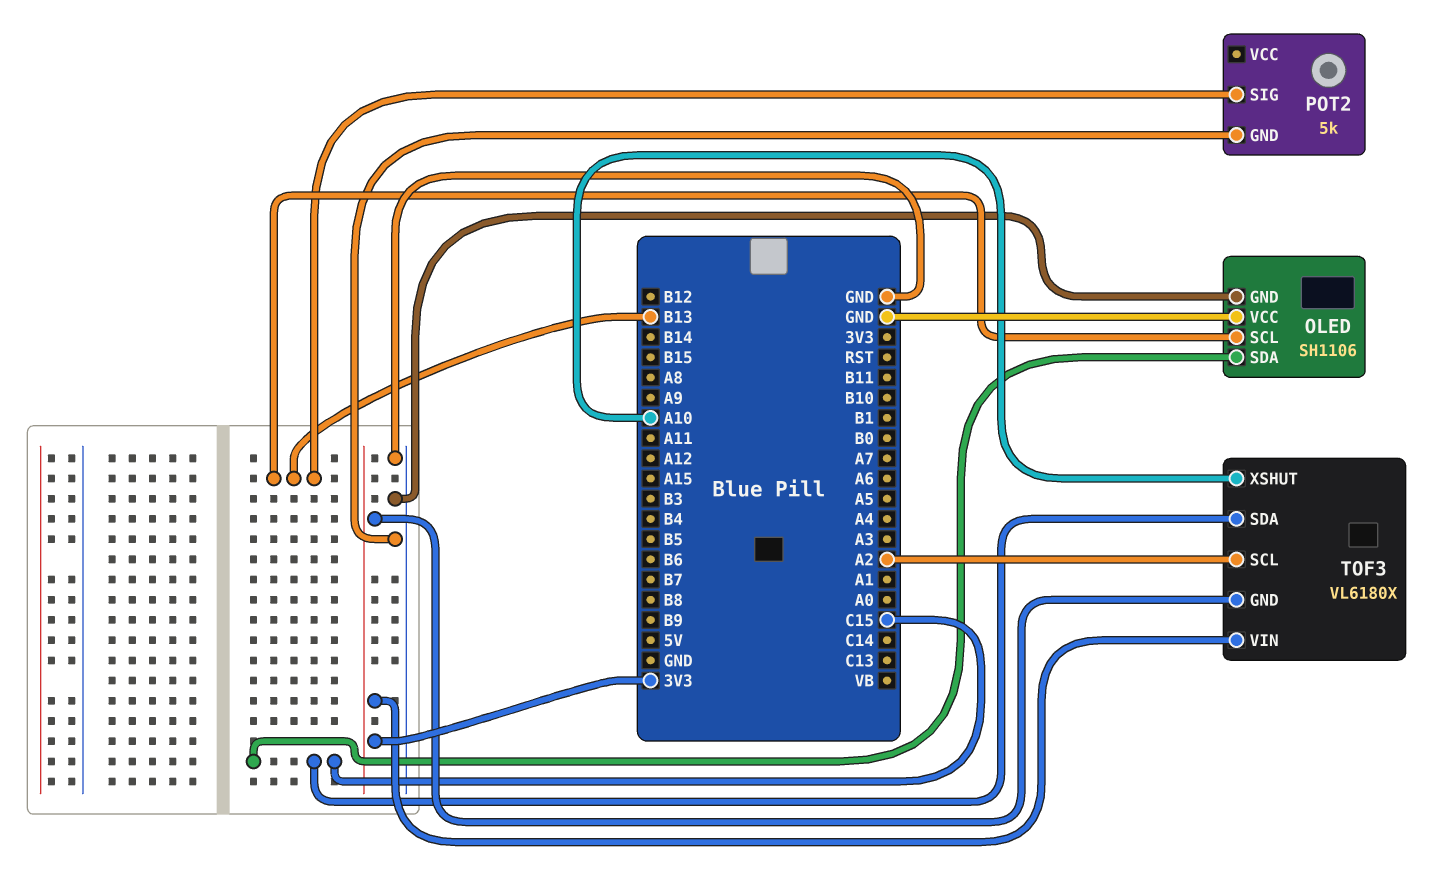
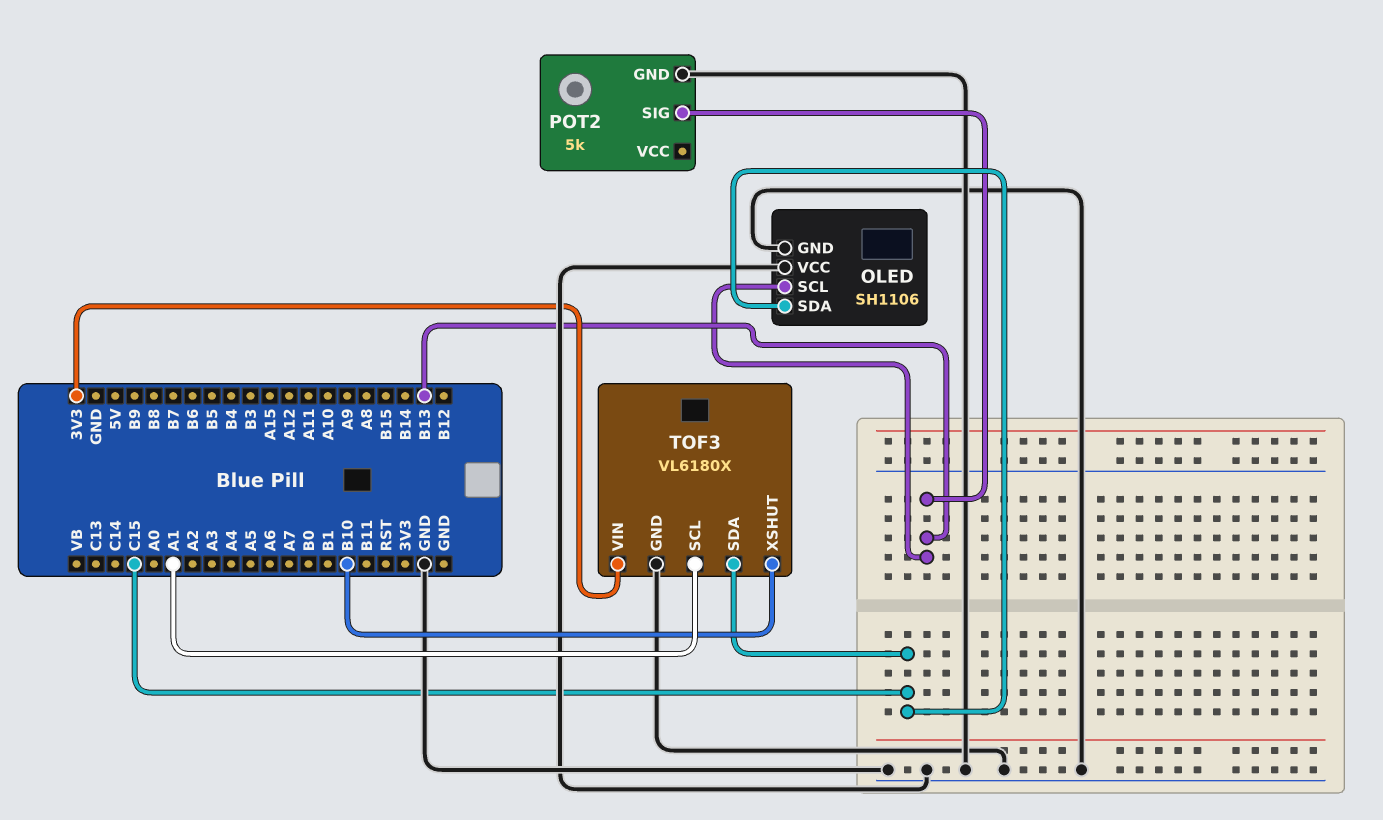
TOF3 pin GND: 3V3 -> GND
TOF3 pin SCL: A2 -> A1
TOF3 pin XSHUT: A10 -> B10

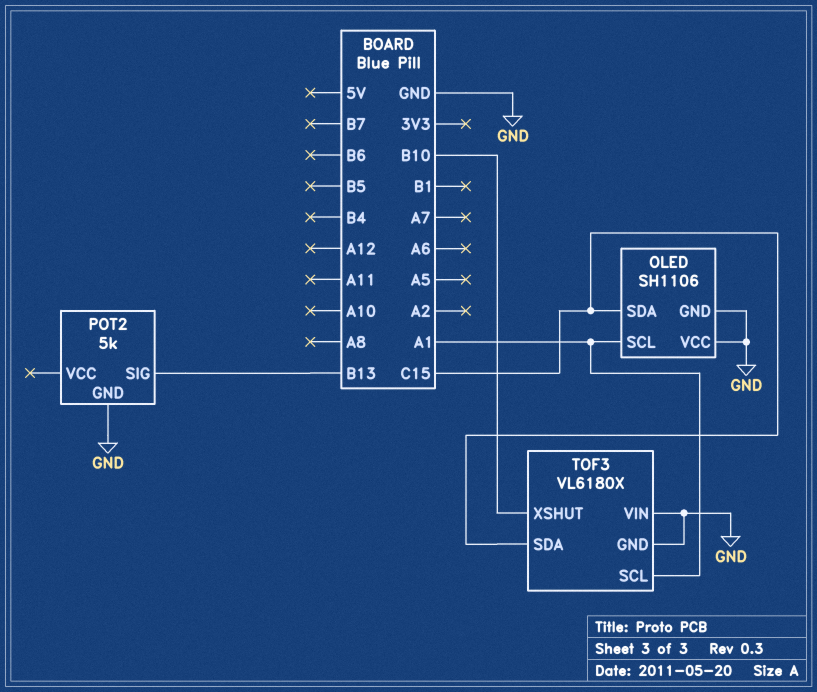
OLED pin SCL: B13 -> A1
TOF3 pin VIN: 3V3 -> GND

